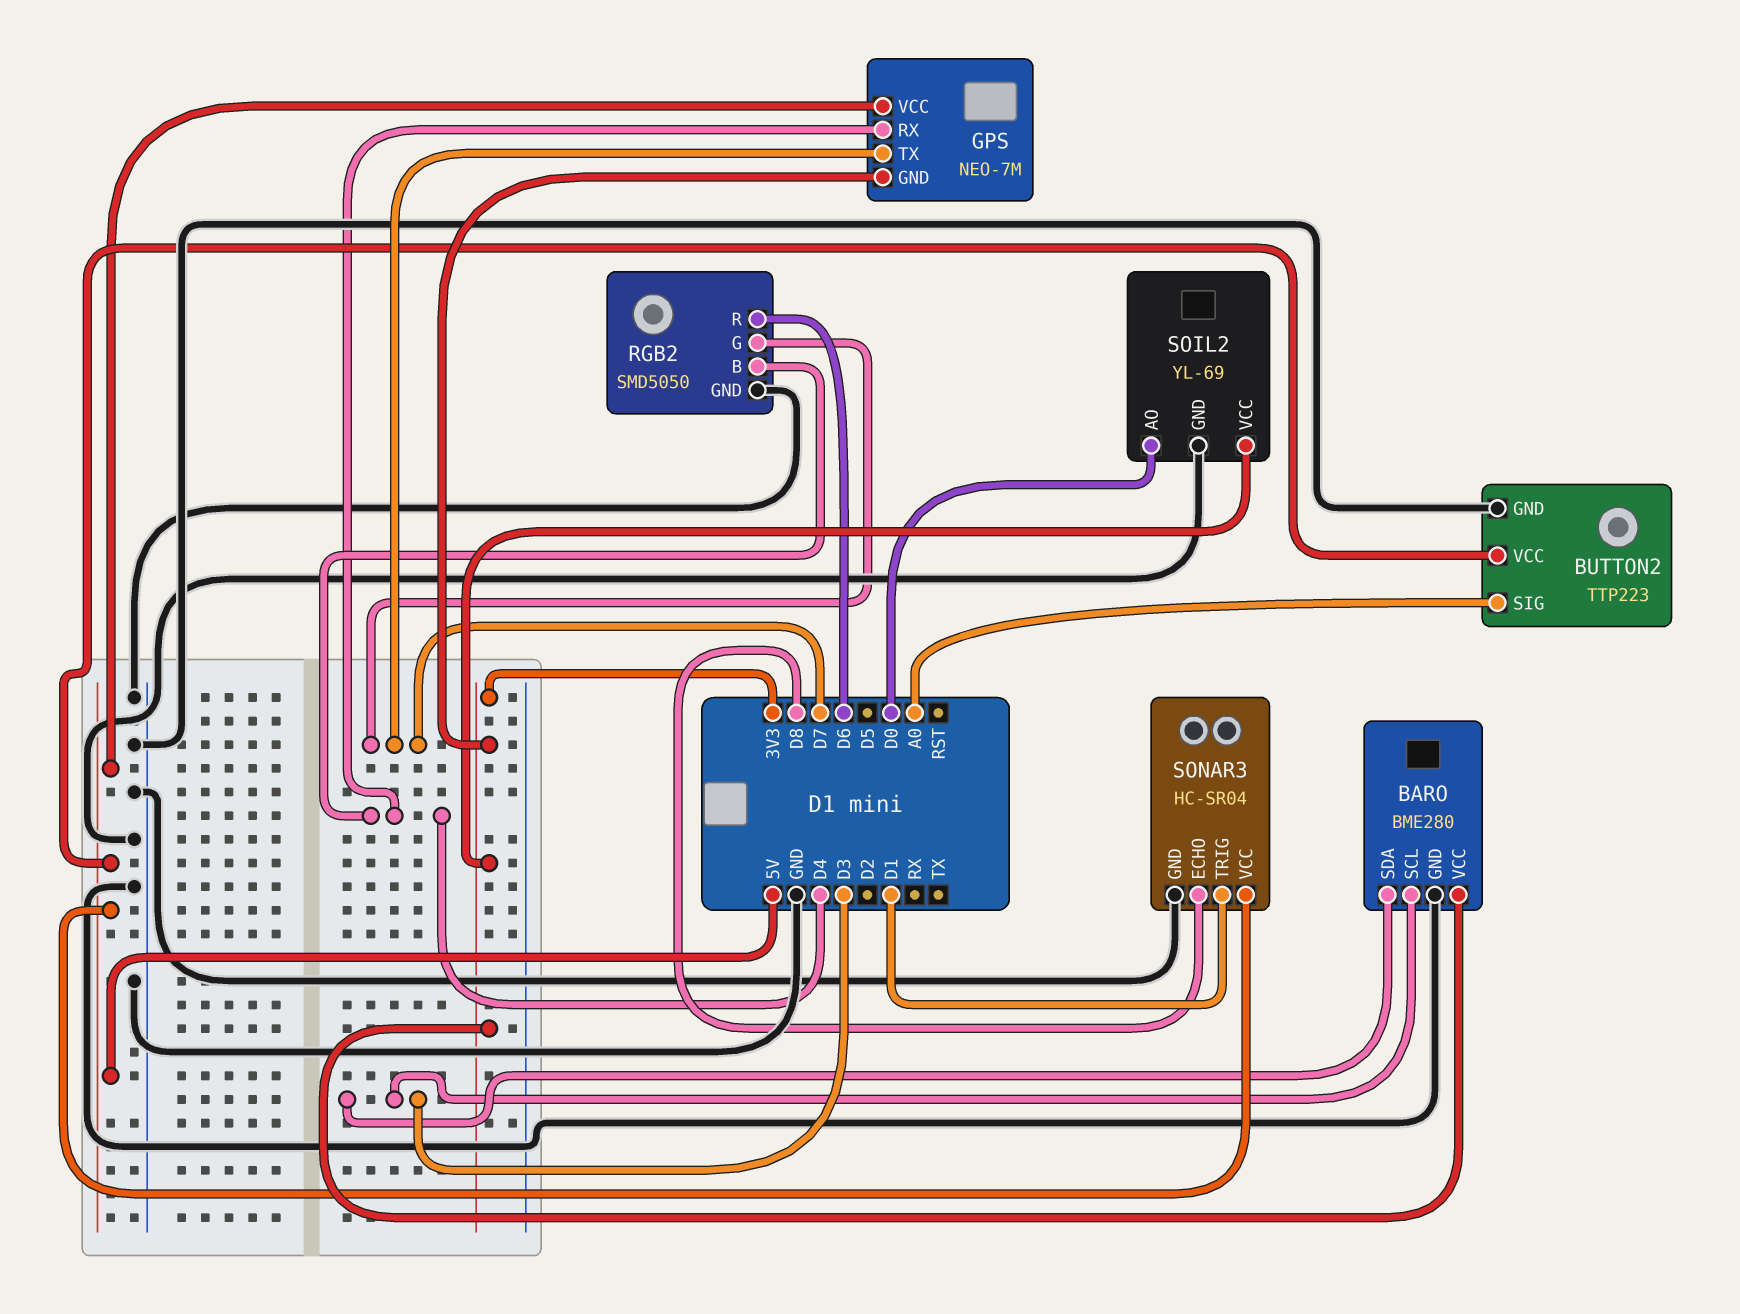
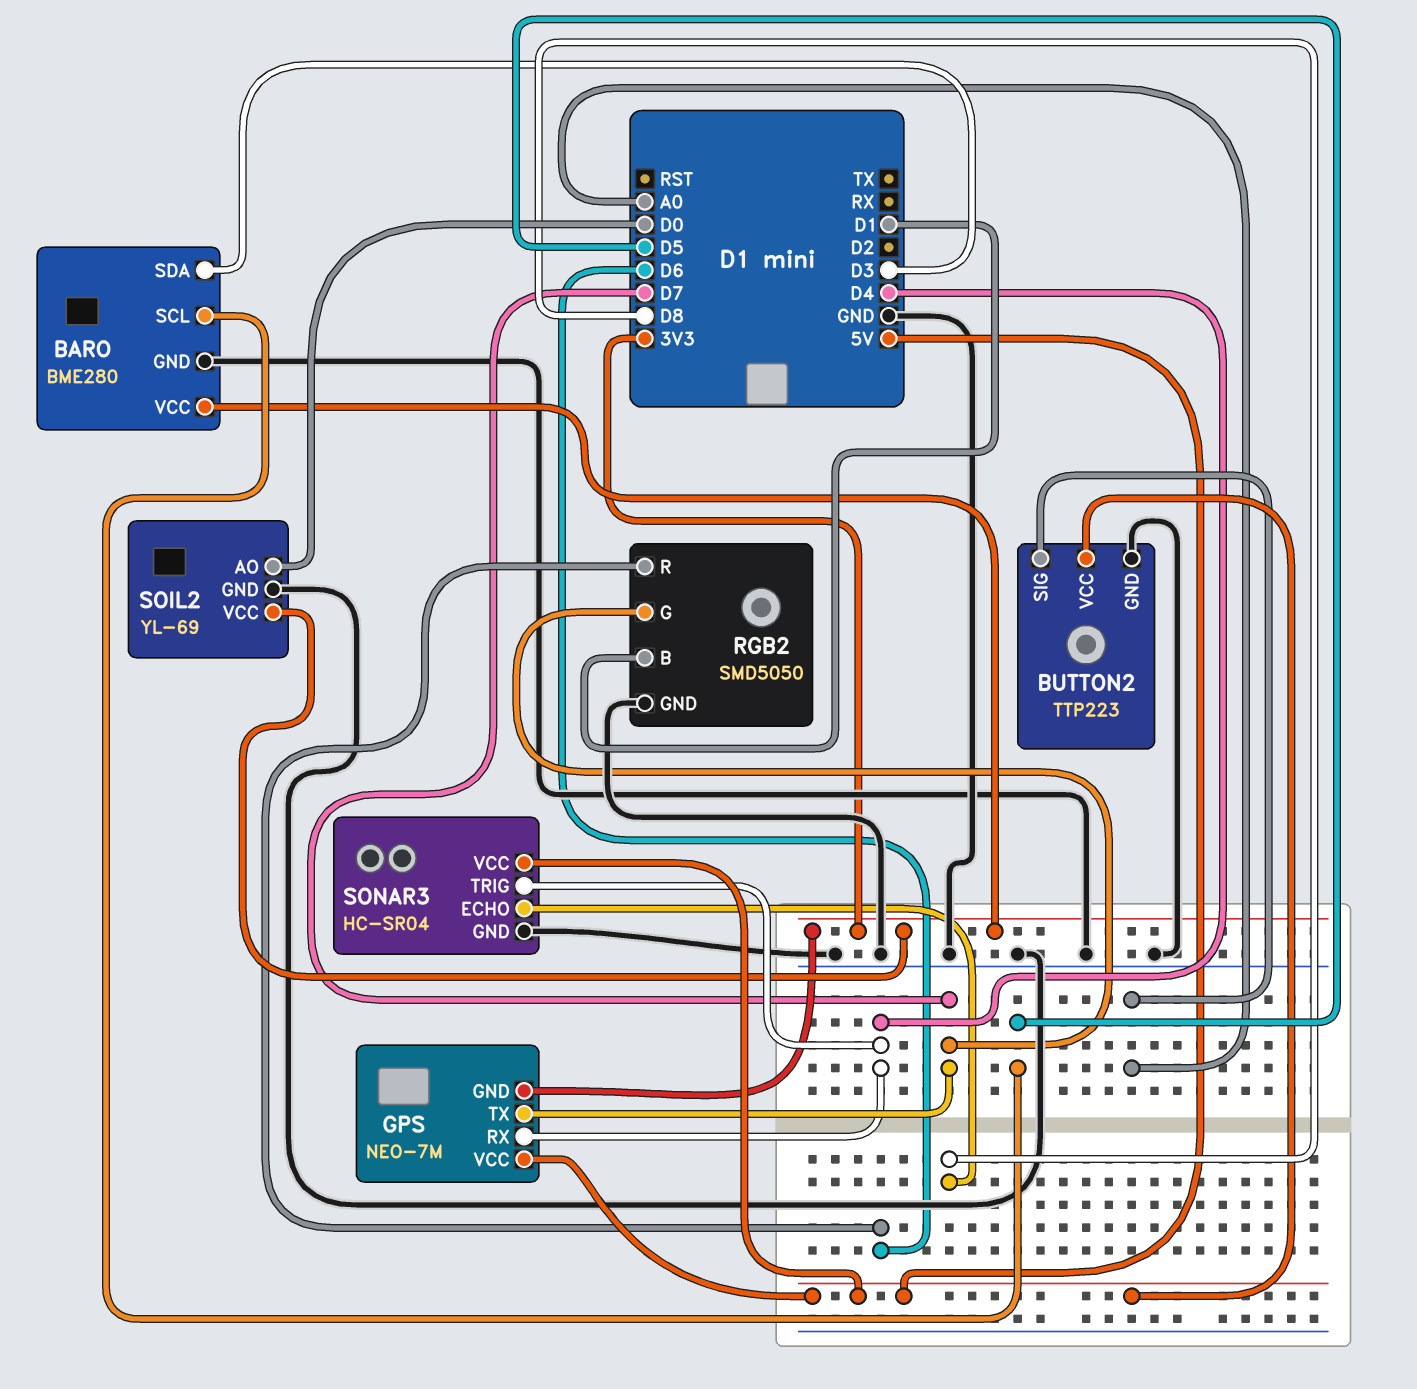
BARO pin SCL: D3 -> D5
RGB2 pin B: D4 -> D1
SONAR3 pin TRIG: D1 -> D4

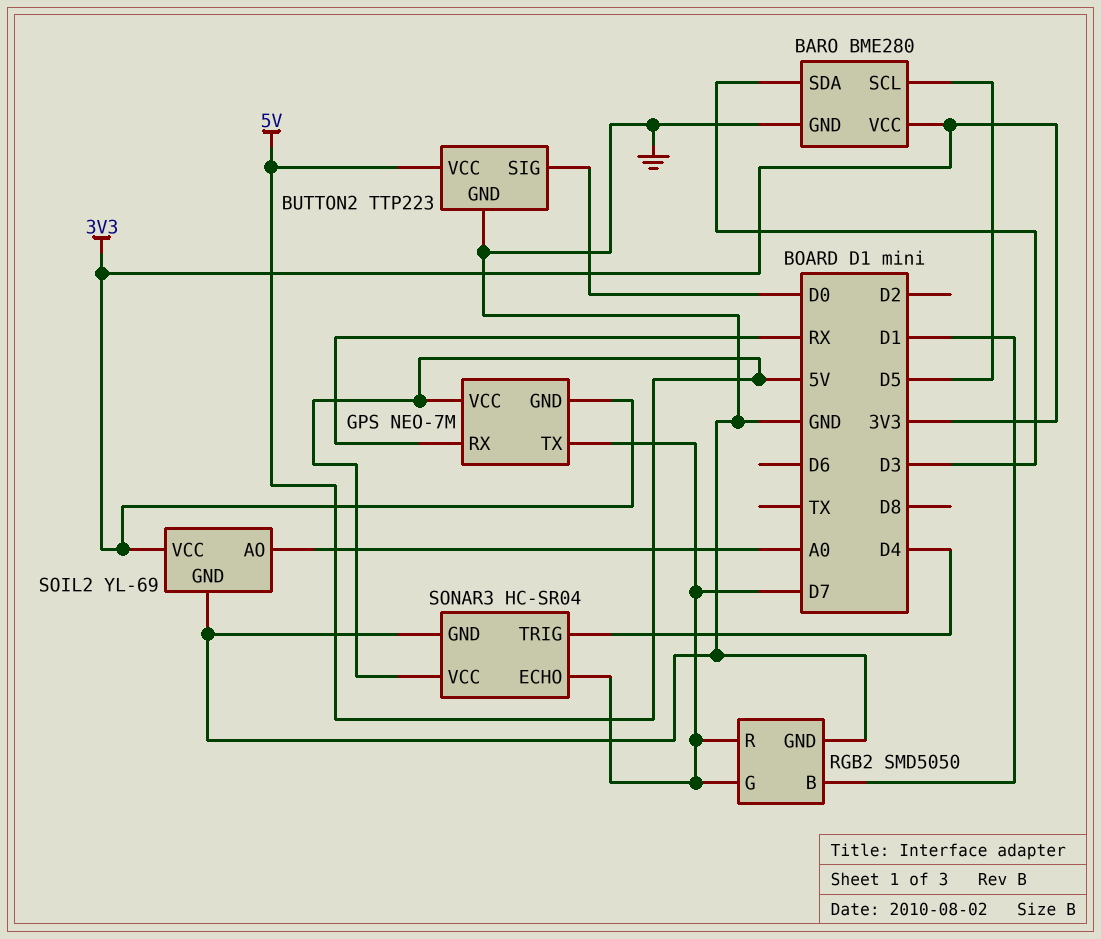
BUTTON2 pin SIG: A0 -> D0
GPS pin RX: D4 -> RX
RGB2 pin R: D6 -> D7
SOIL2 pin AO: D0 -> A0
SONAR3 pin ECHO: D8 -> D7

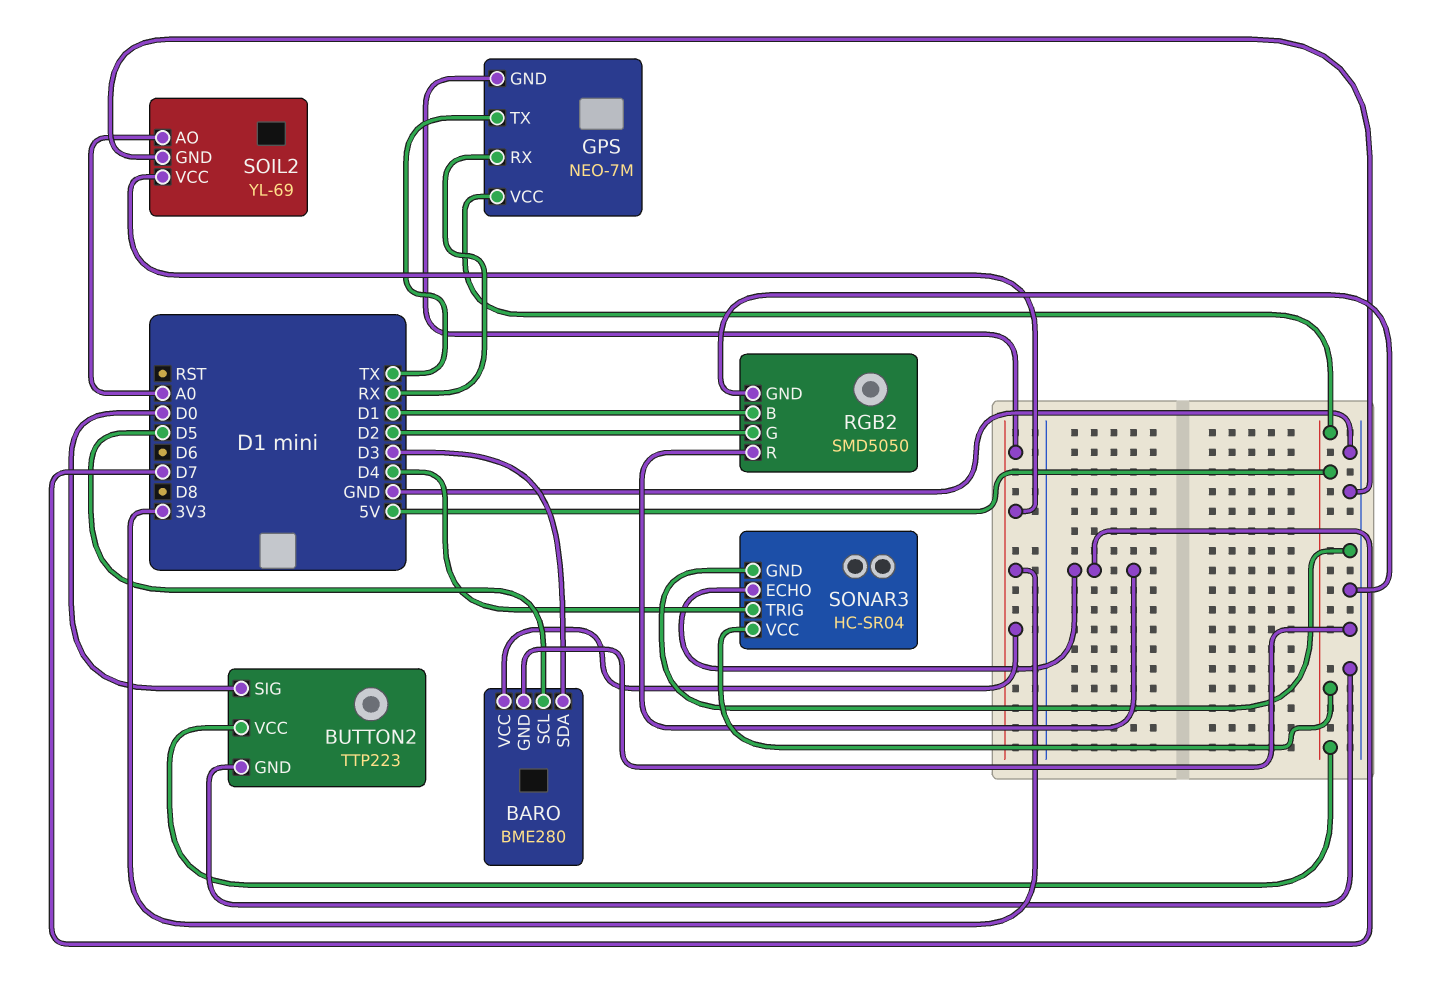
GPS pin TX: D7 -> TX
RGB2 pin G: D7 -> D2

